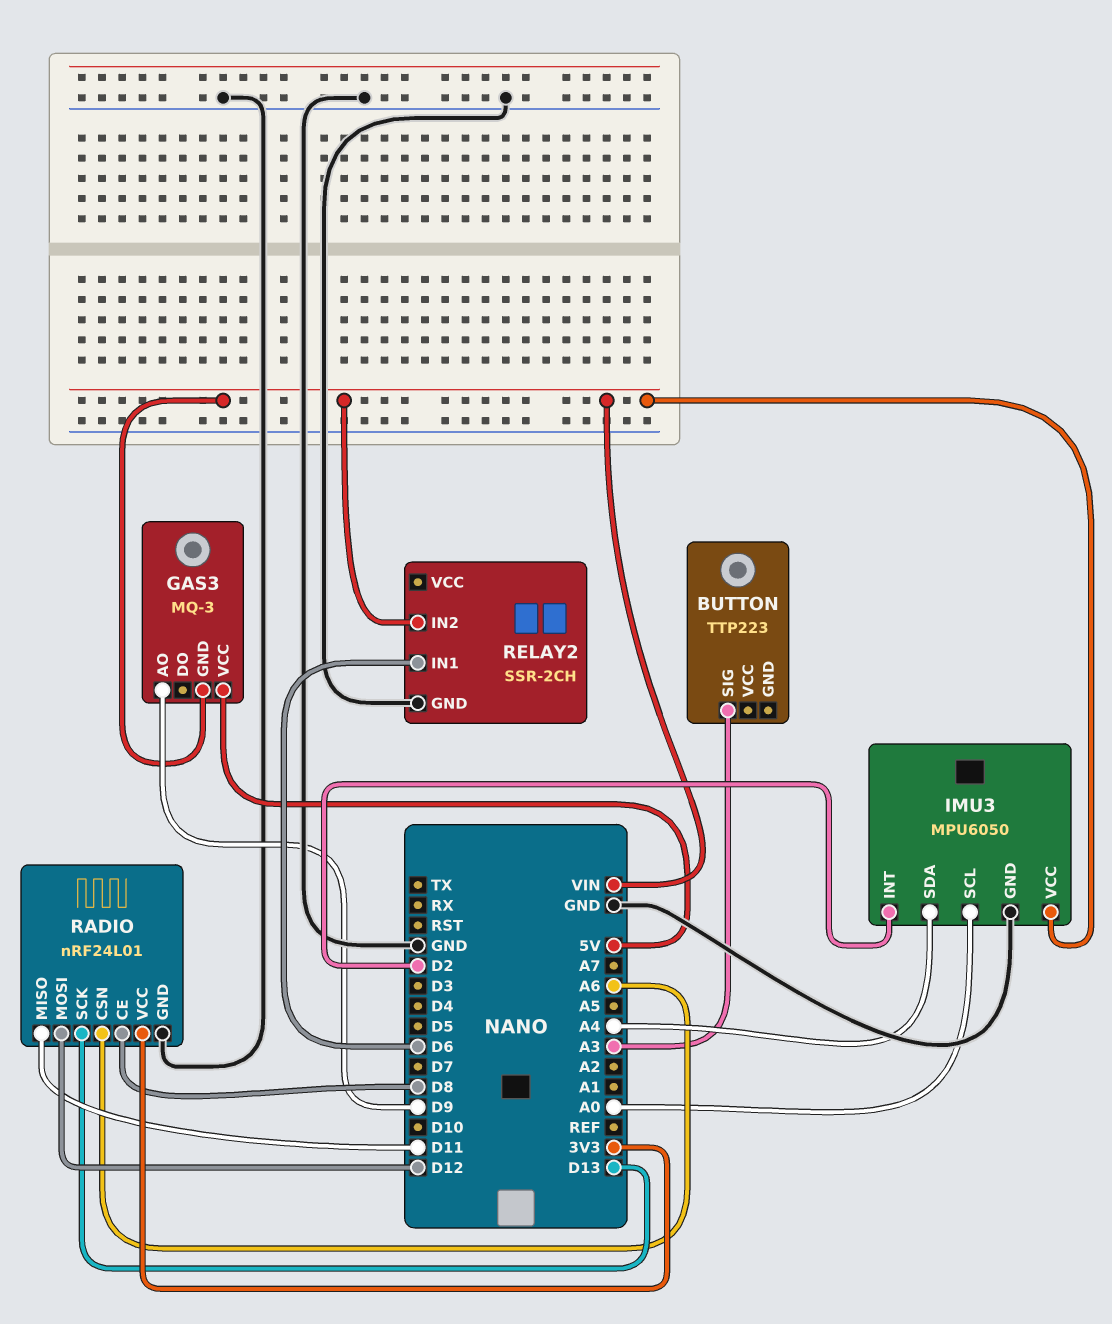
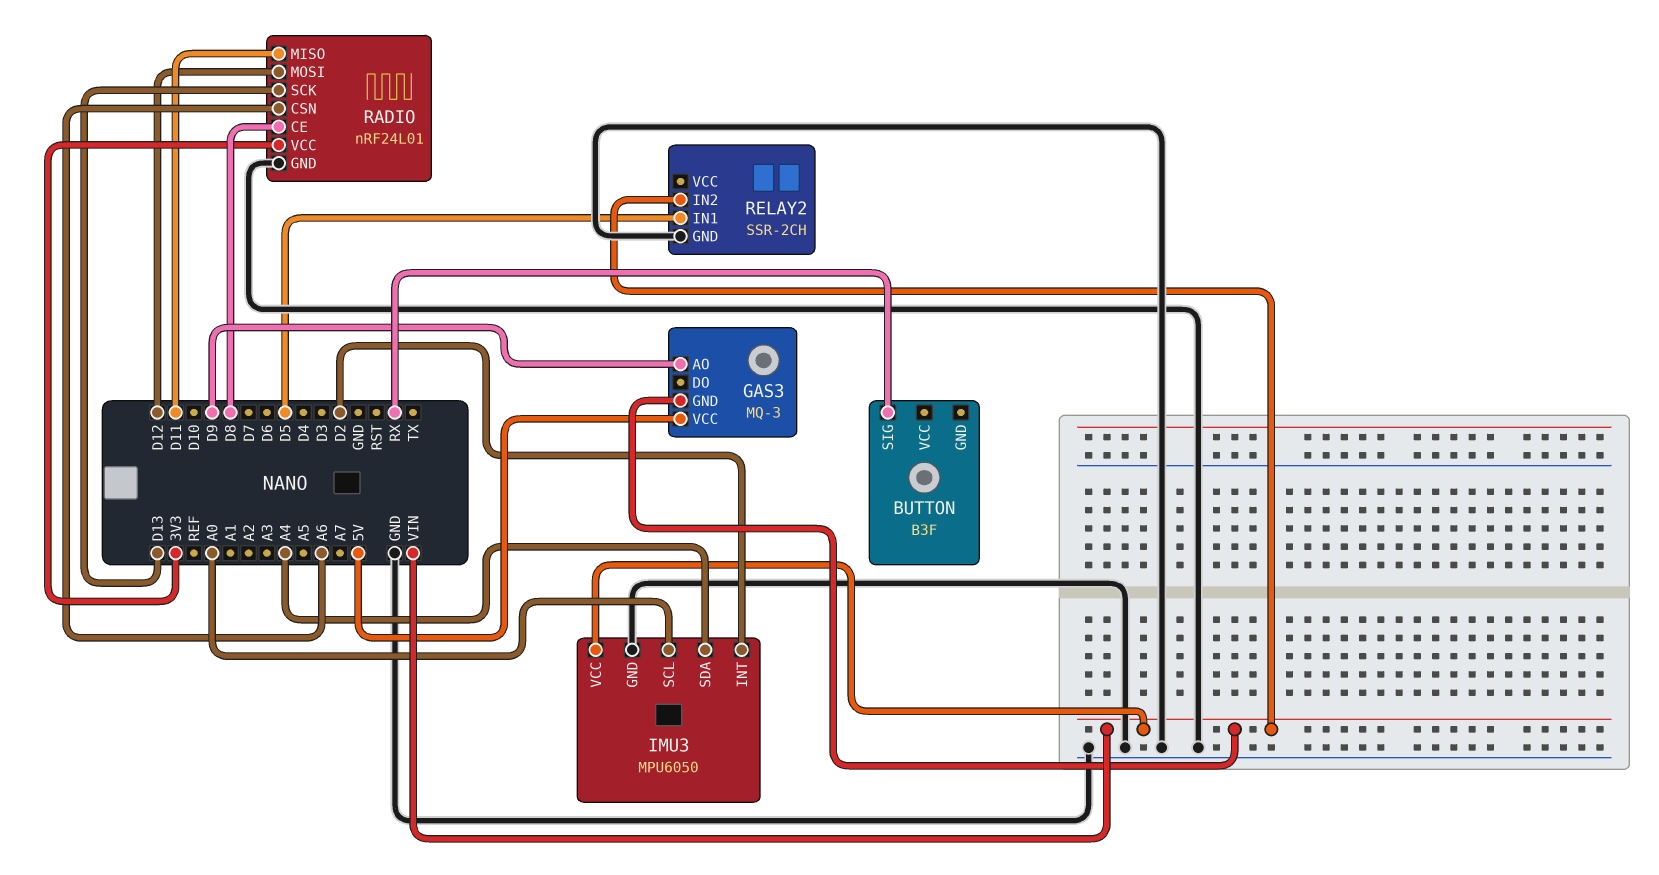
BUTTON: TTP223 -> B3F
BUTTON pin SIG: A3 -> RX
RELAY2 pin IN1: D6 -> D5

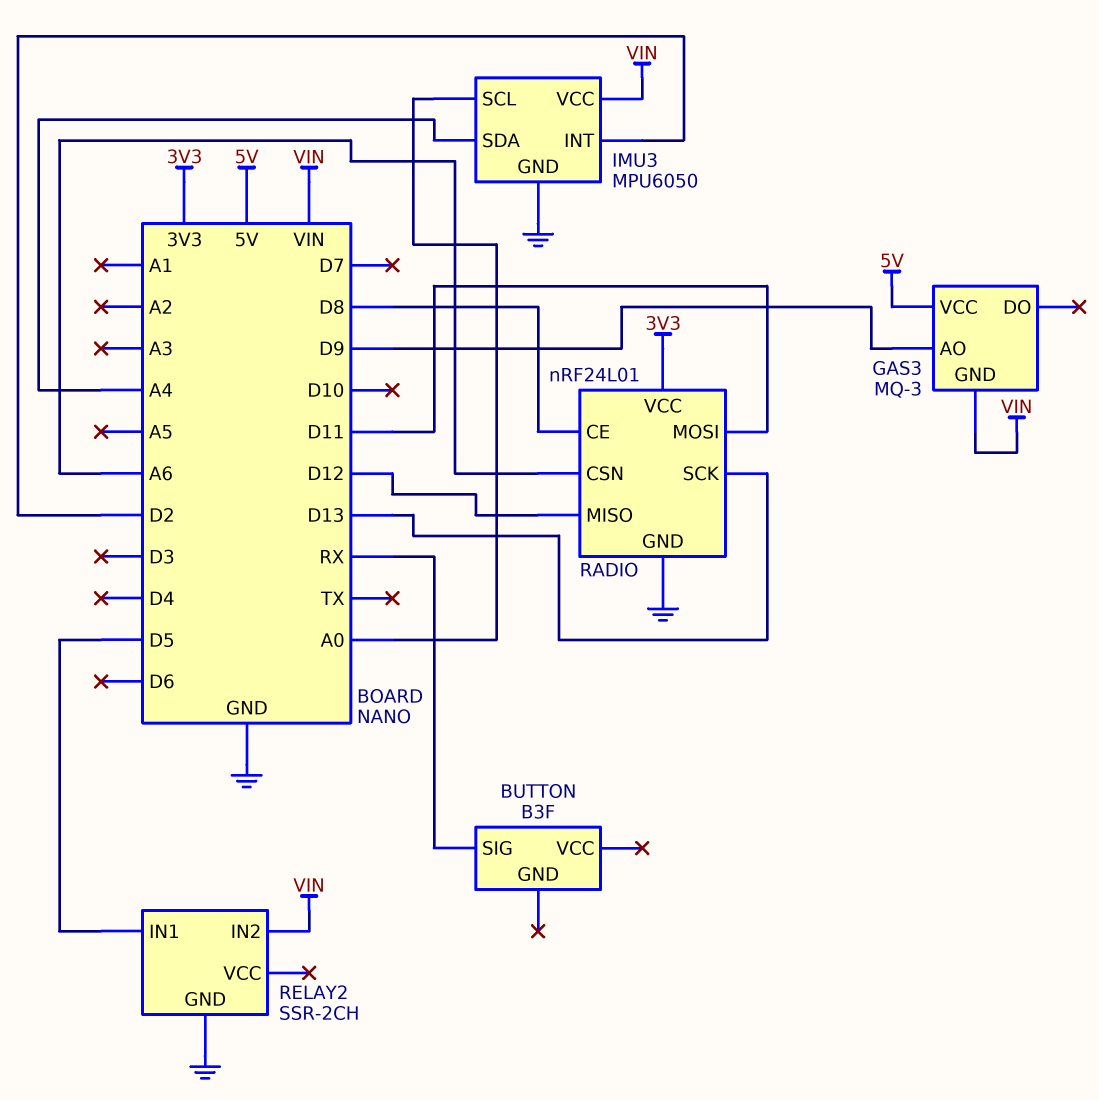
RADIO pin MISO: D11 -> D12
RADIO pin MOSI: D12 -> D11

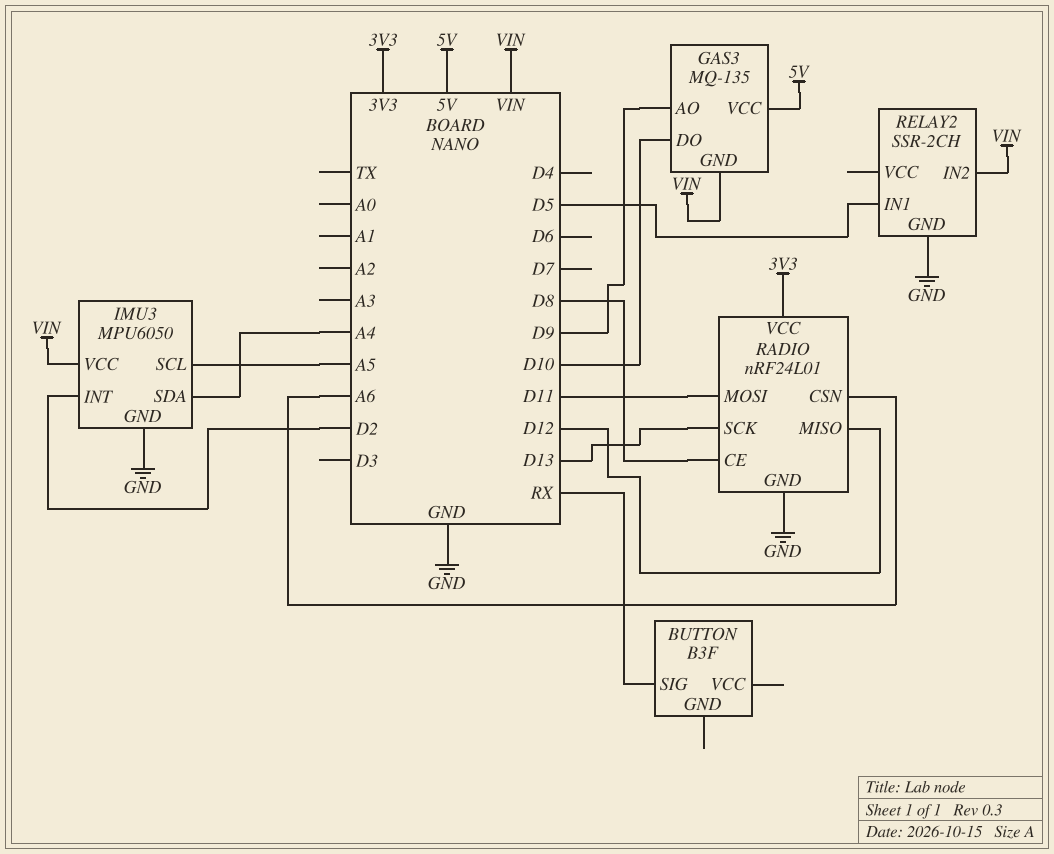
GAS3: MQ-3 -> MQ-135
GAS3 pin DO: none -> D10
IMU3 pin SCL: A0 -> A5

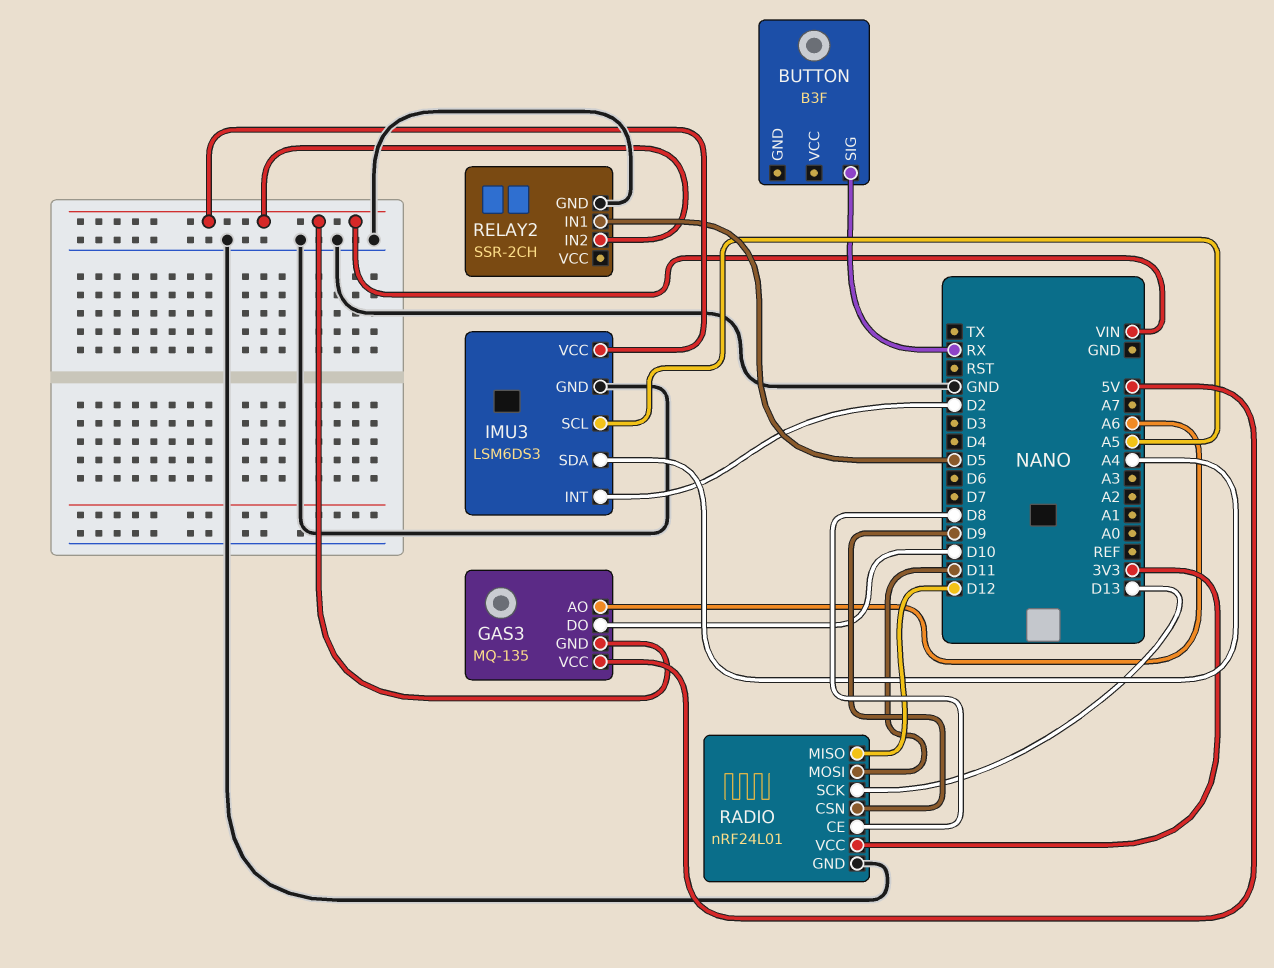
GAS3 pin AO: D9 -> A6
IMU3: MPU6050 -> LSM6DS3
RADIO pin CSN: A6 -> D9

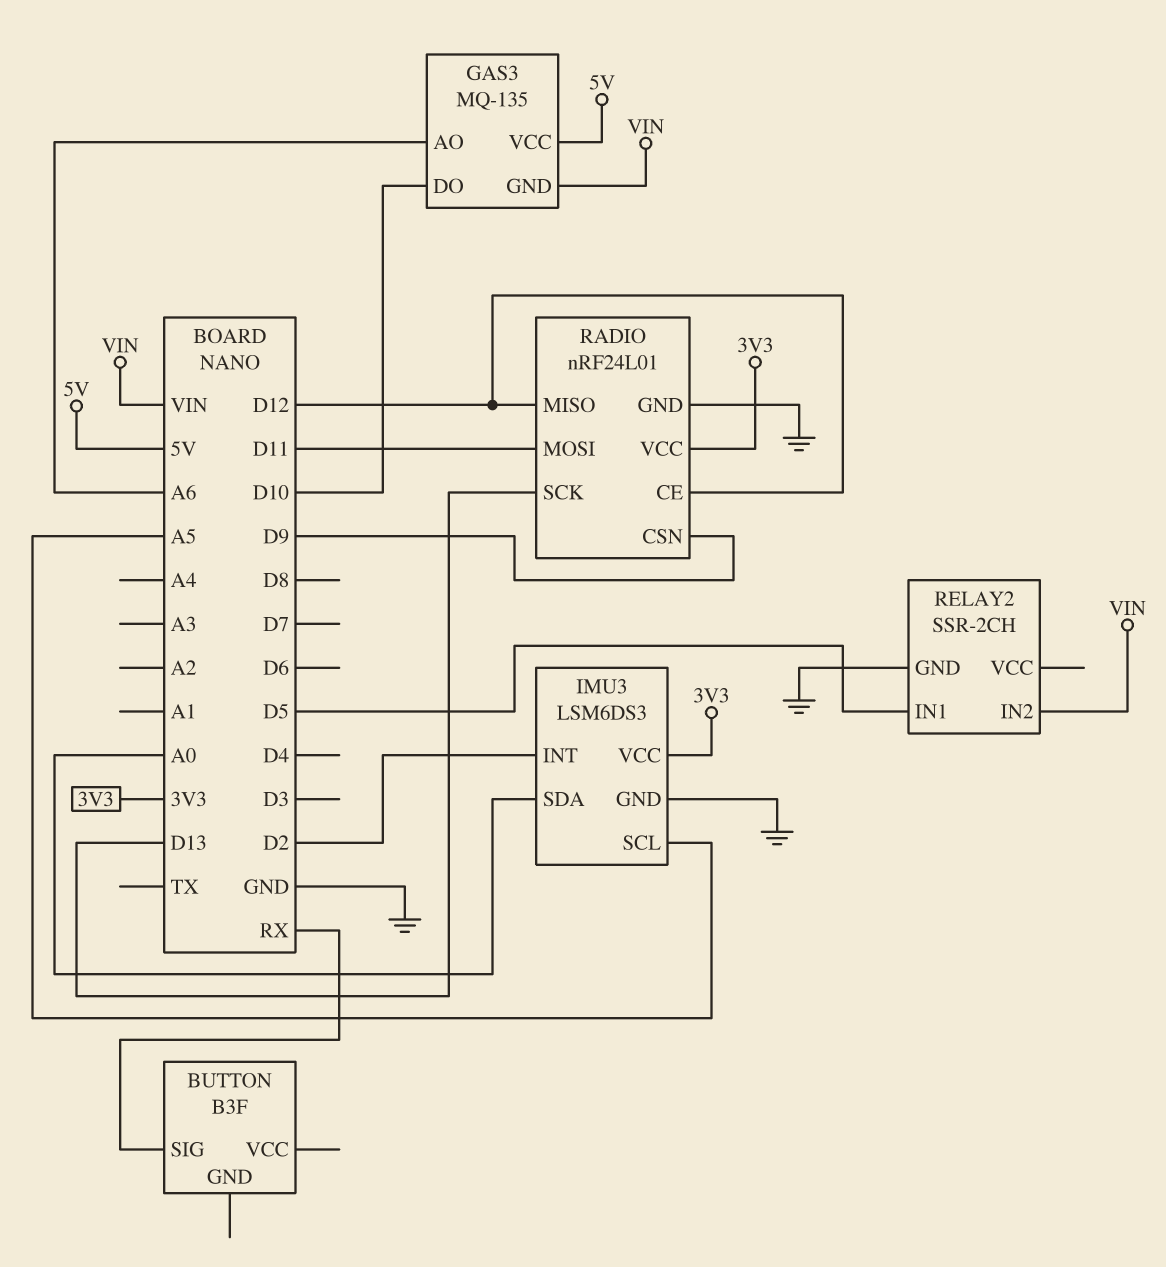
IMU3 pin SDA: A4 -> A0
IMU3 pin VCC: VIN -> 3V3
RADIO pin CE: D8 -> D12

